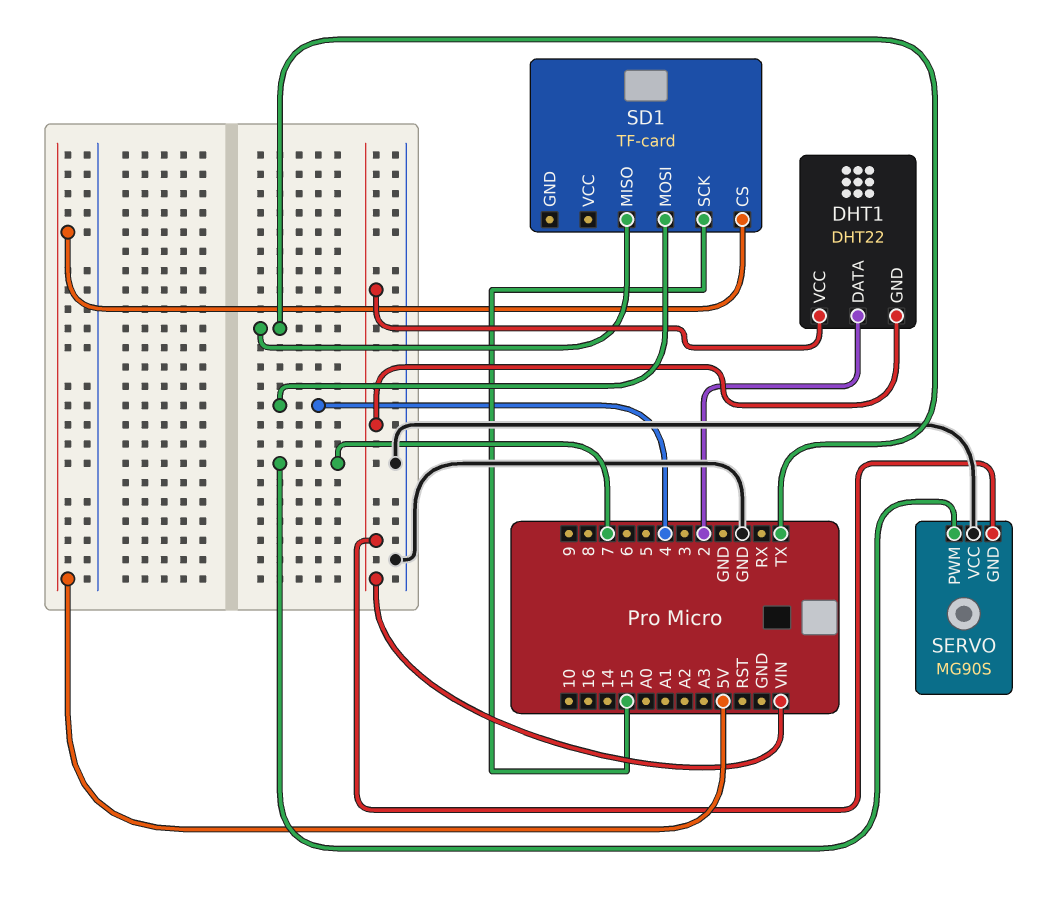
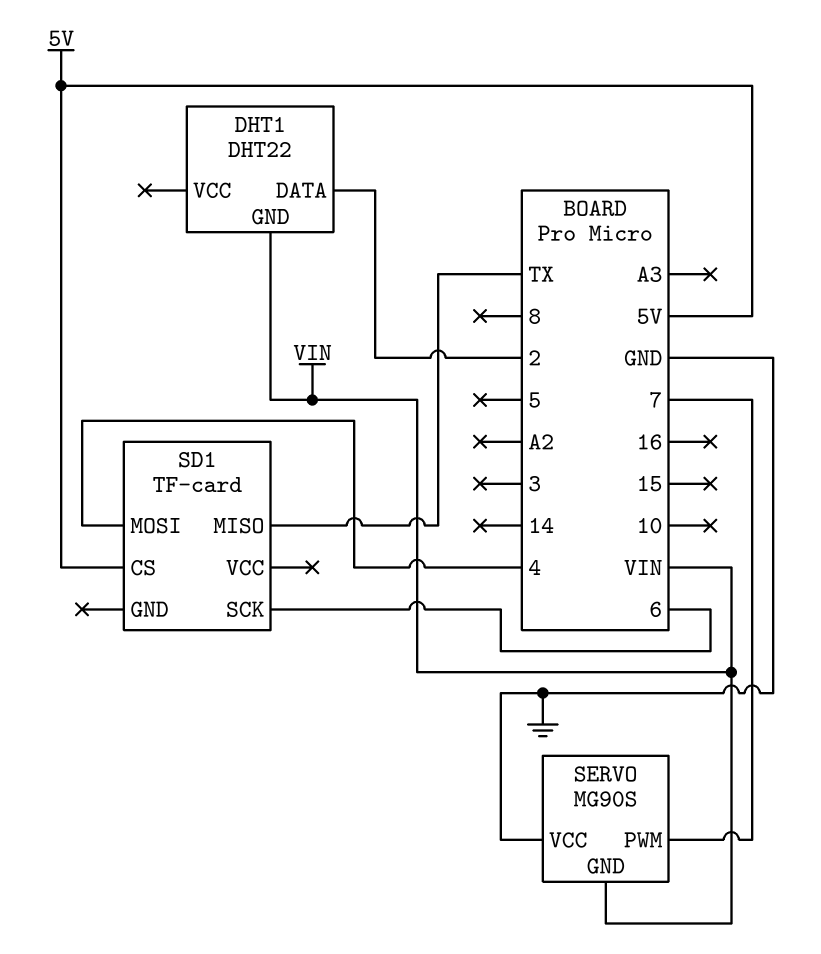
DHT1 pin VCC: VIN -> none
SD1 pin SCK: 15 -> 6

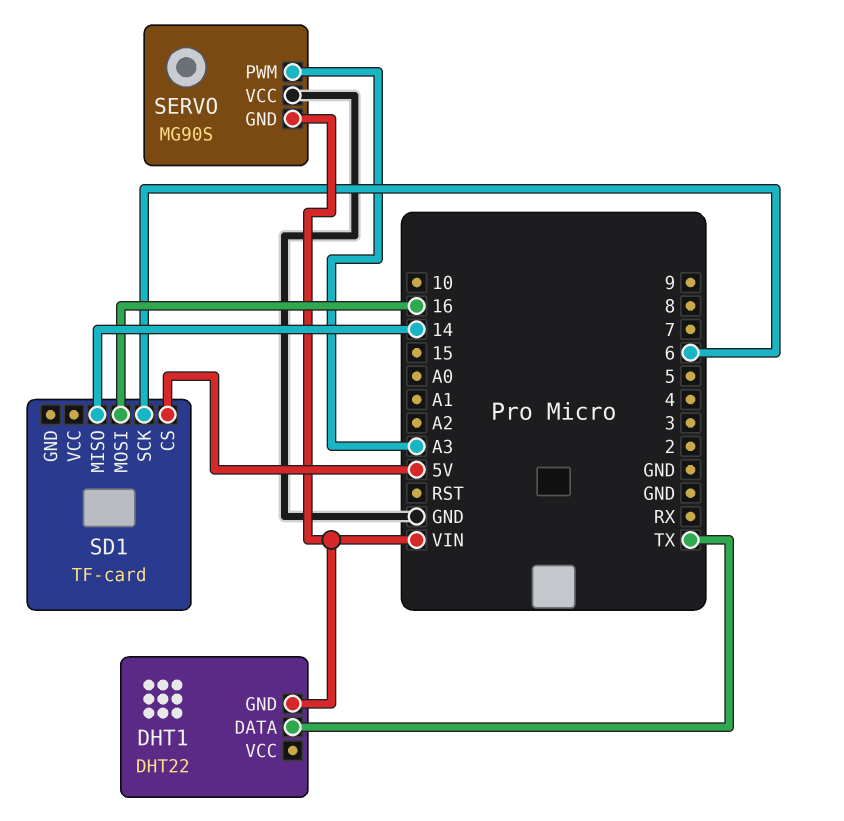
DHT1 pin DATA: 2 -> TX
SD1 pin MISO: TX -> 14
SD1 pin MOSI: 4 -> 16
SERVO pin PWM: 7 -> A3

